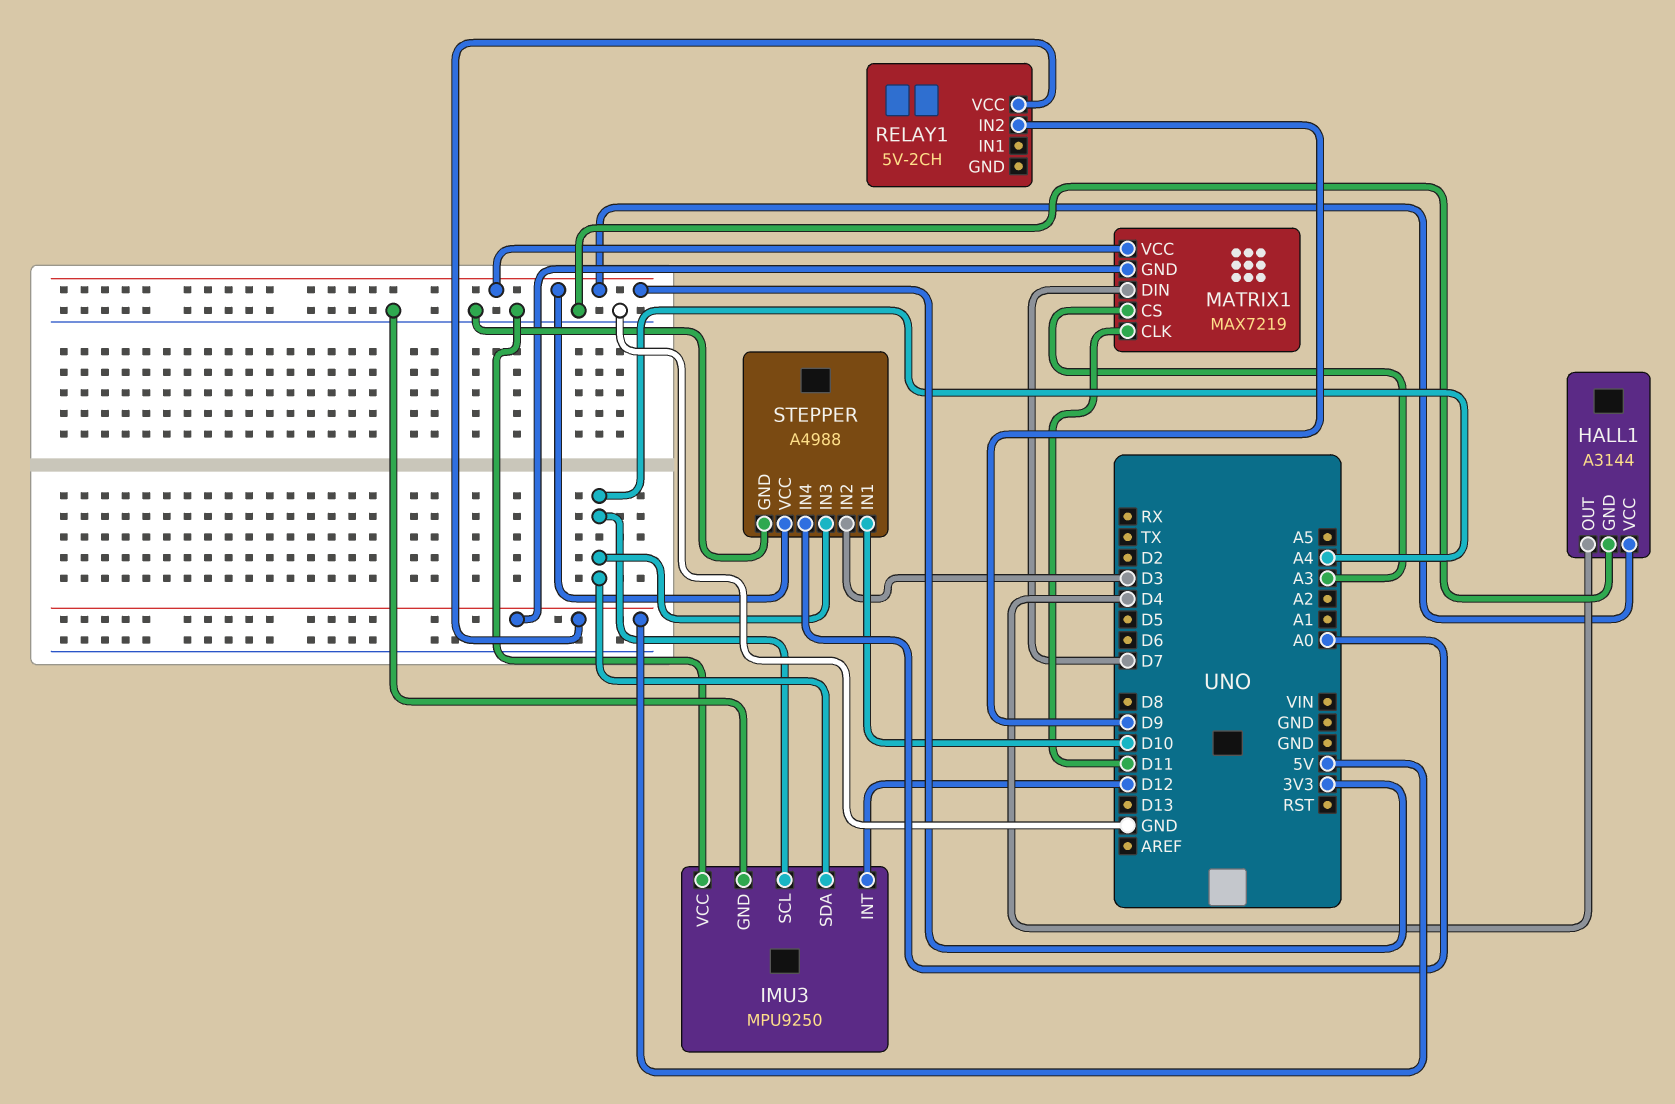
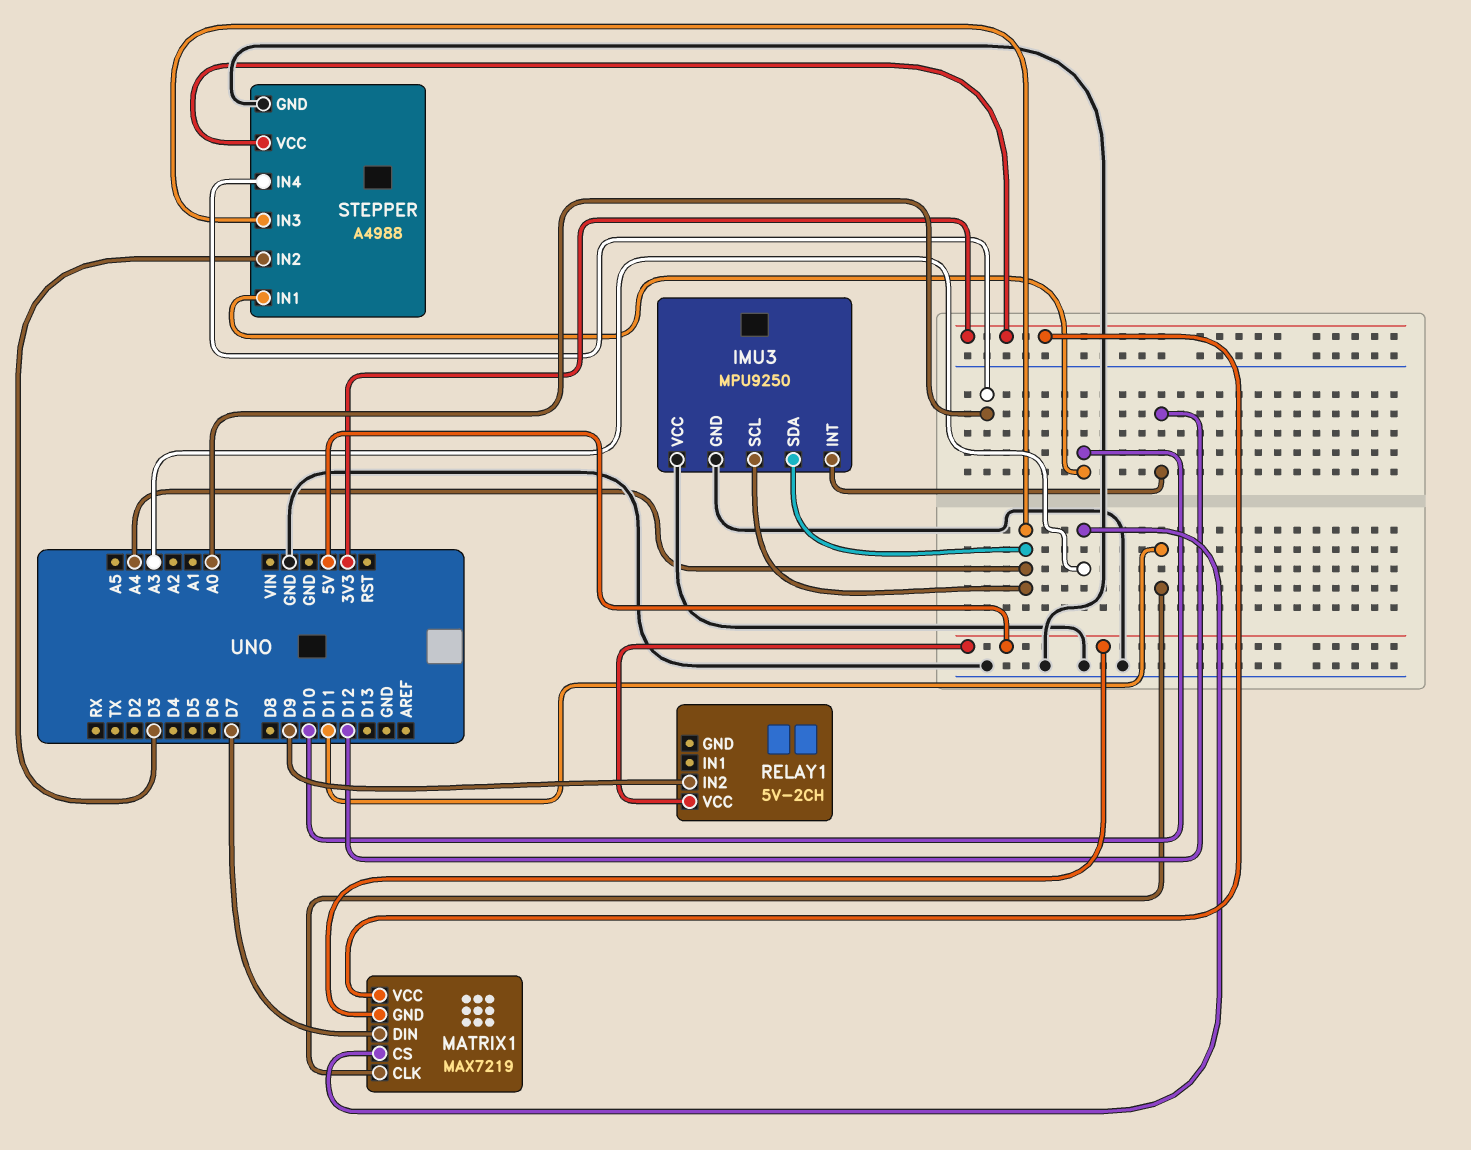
HALL1: A3144 -> none
HALL1 pin GND: GND -> none
HALL1 pin OUT: D4 -> none
HALL1 pin VCC: 3V3 -> none

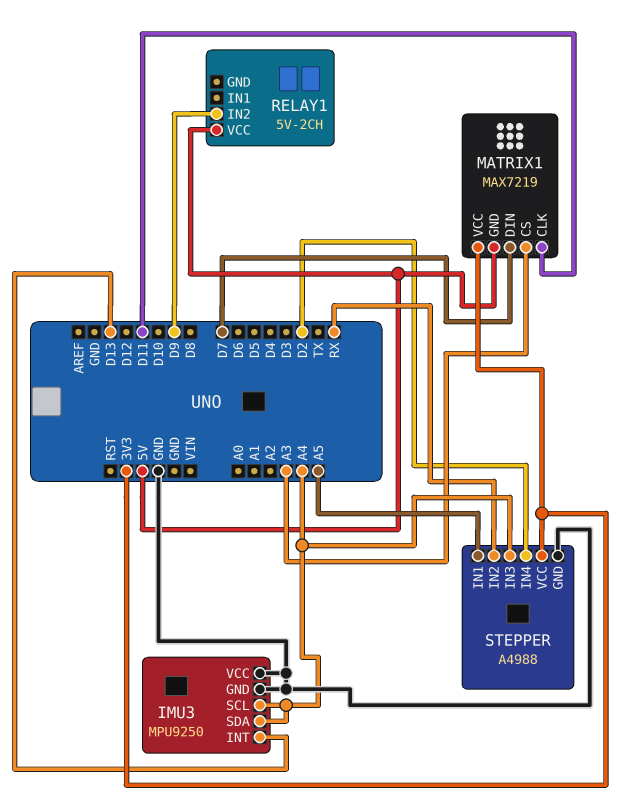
IMU3 pin INT: D12 -> D13
STEPPER pin IN1: D10 -> A5
STEPPER pin IN2: D3 -> RX
STEPPER pin IN4: A0 -> D2

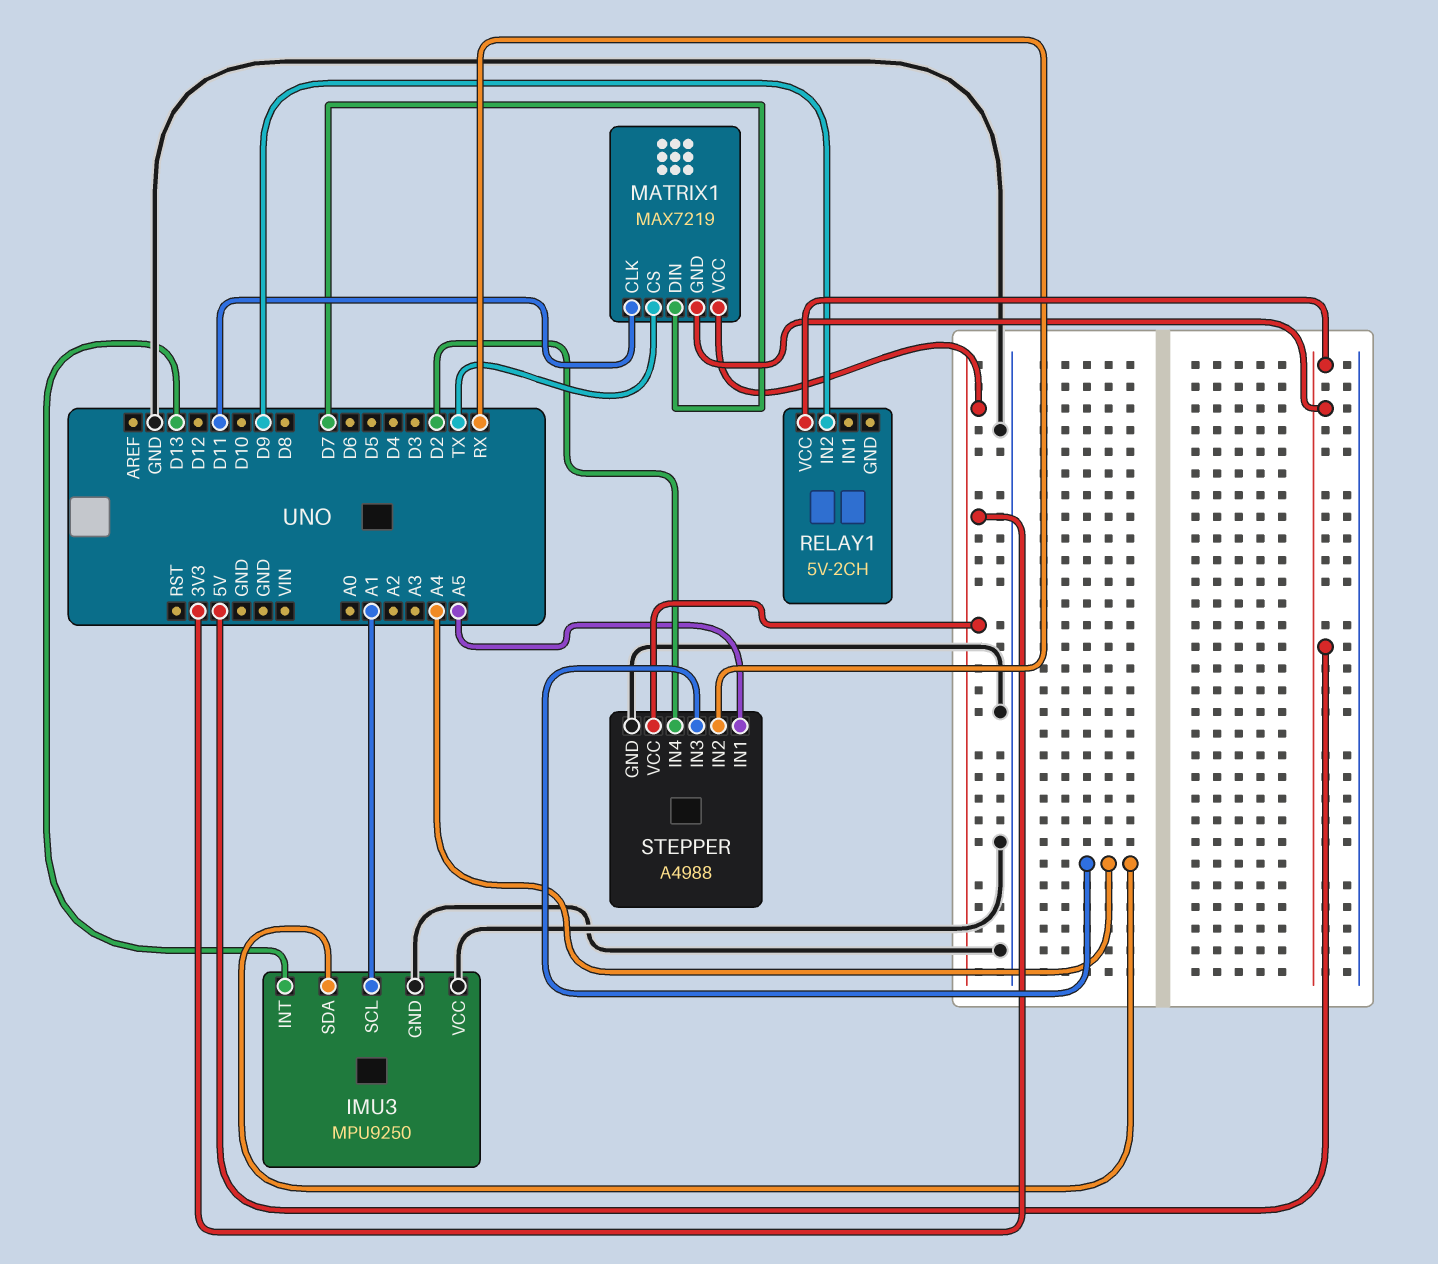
IMU3 pin SCL: A4 -> A1
MATRIX1 pin CS: A3 -> TX

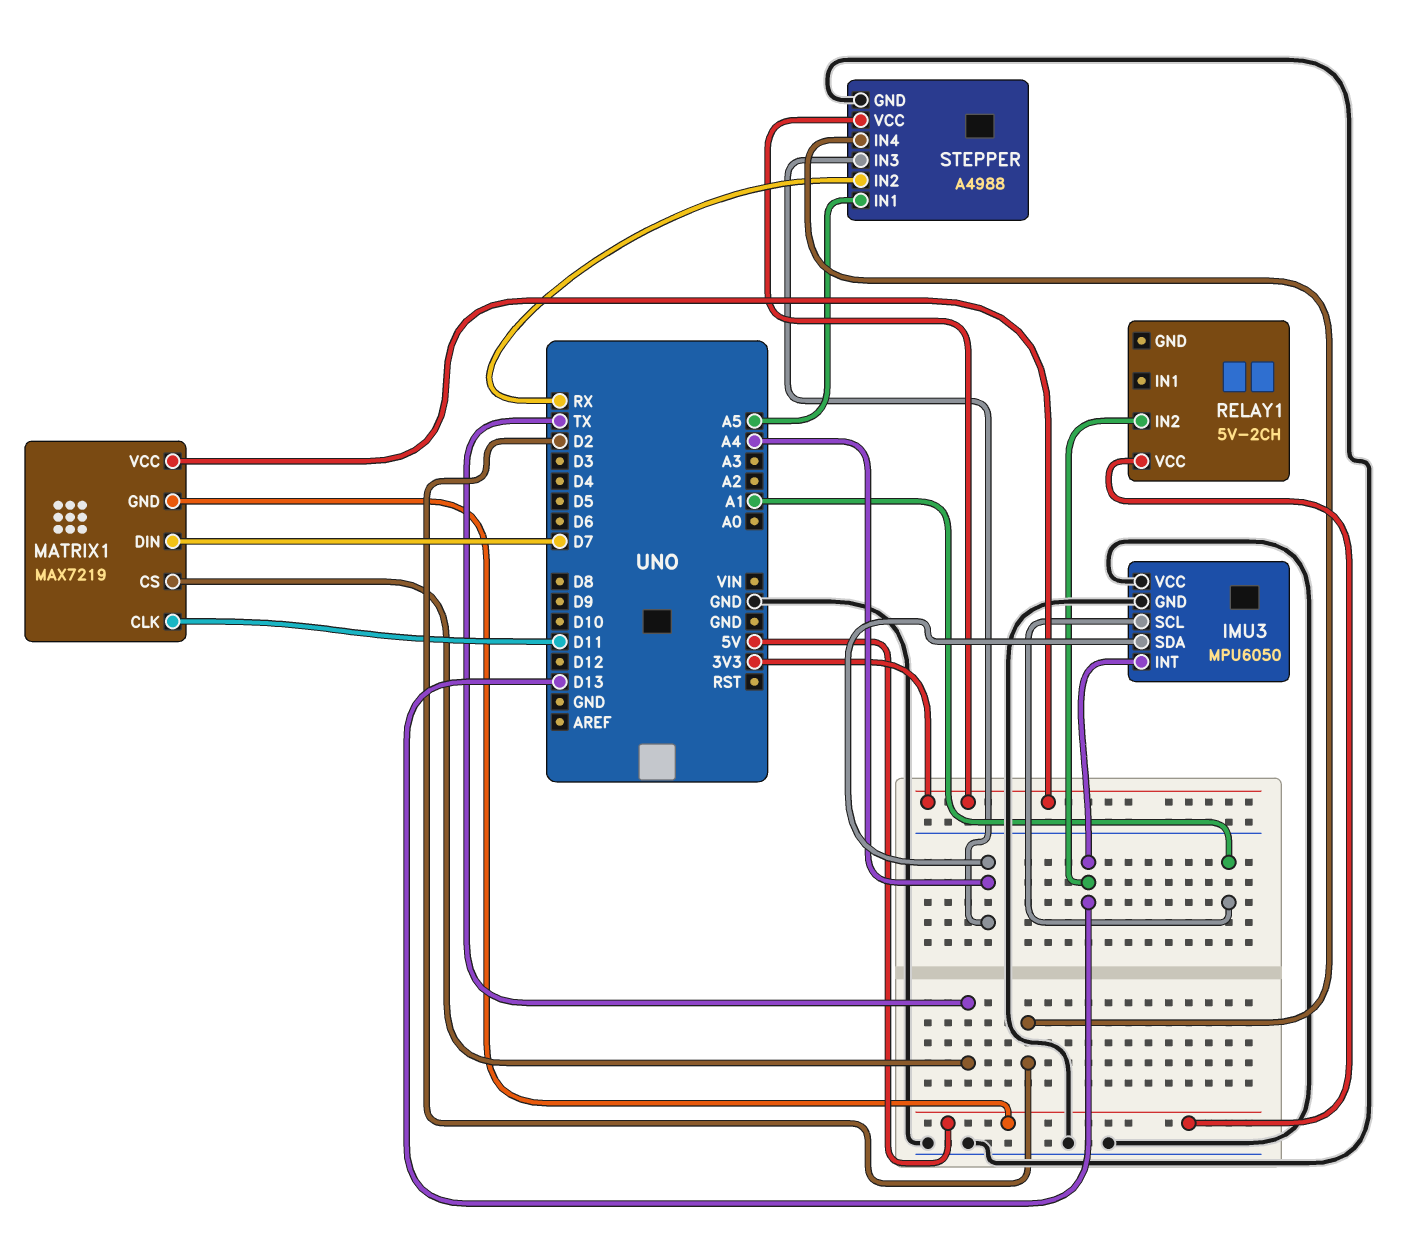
IMU3: MPU9250 -> MPU6050
RELAY1 pin IN2: D9 -> D13

